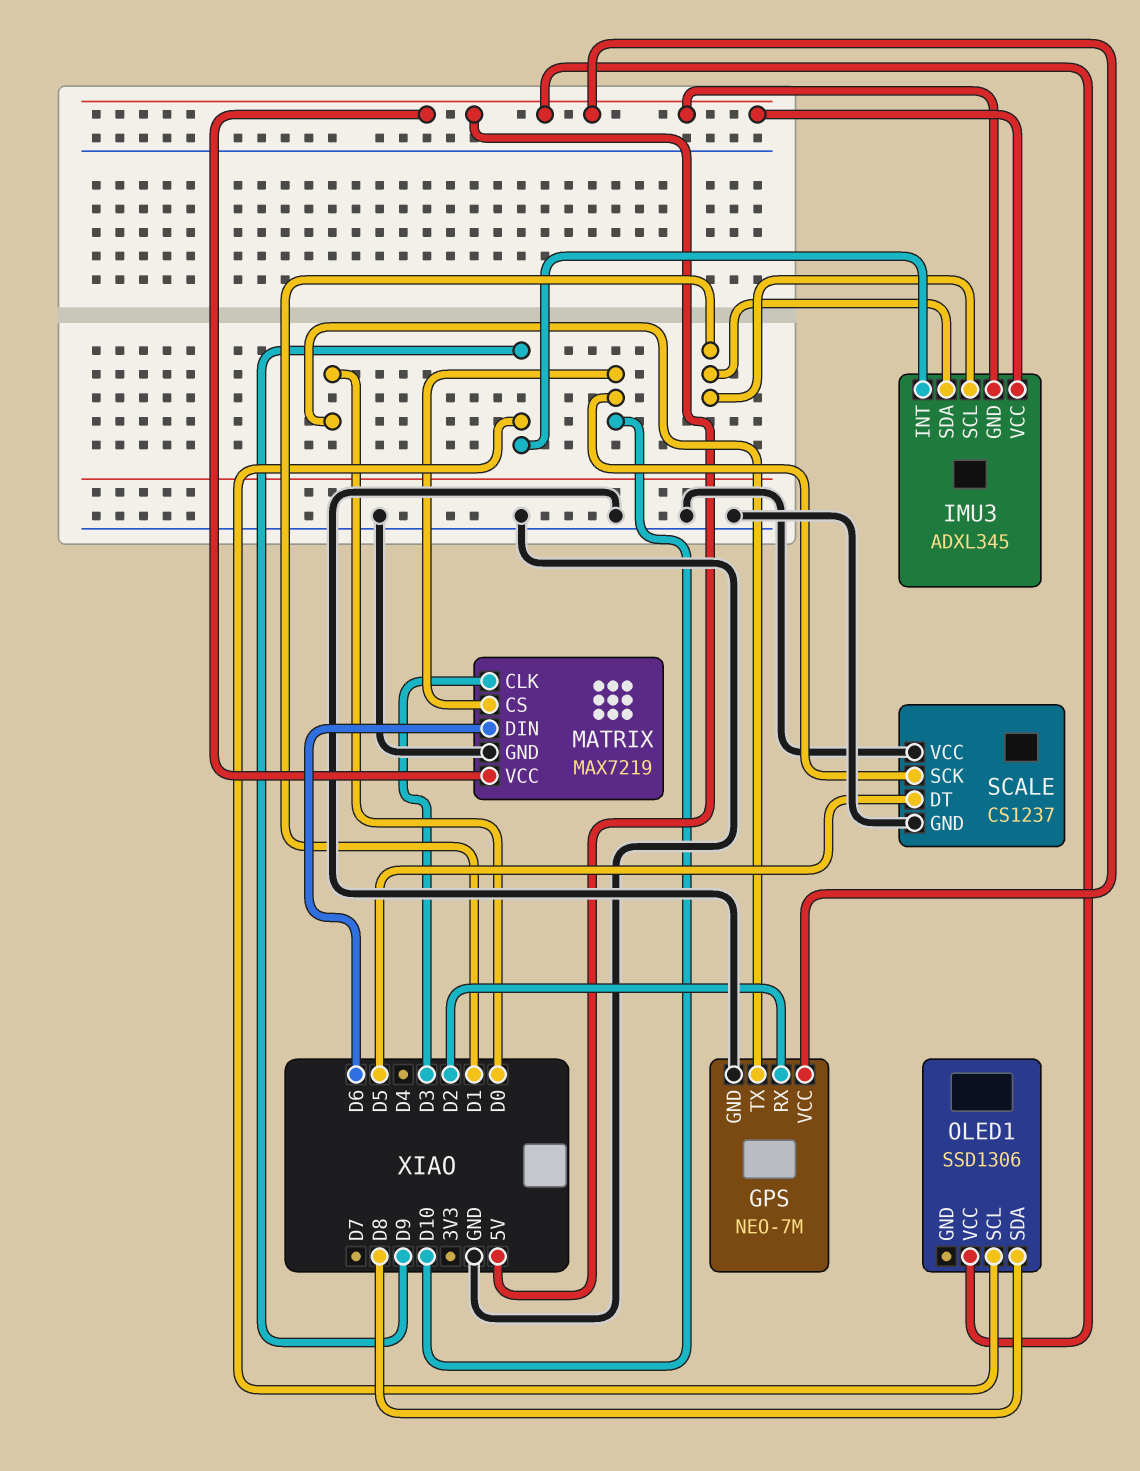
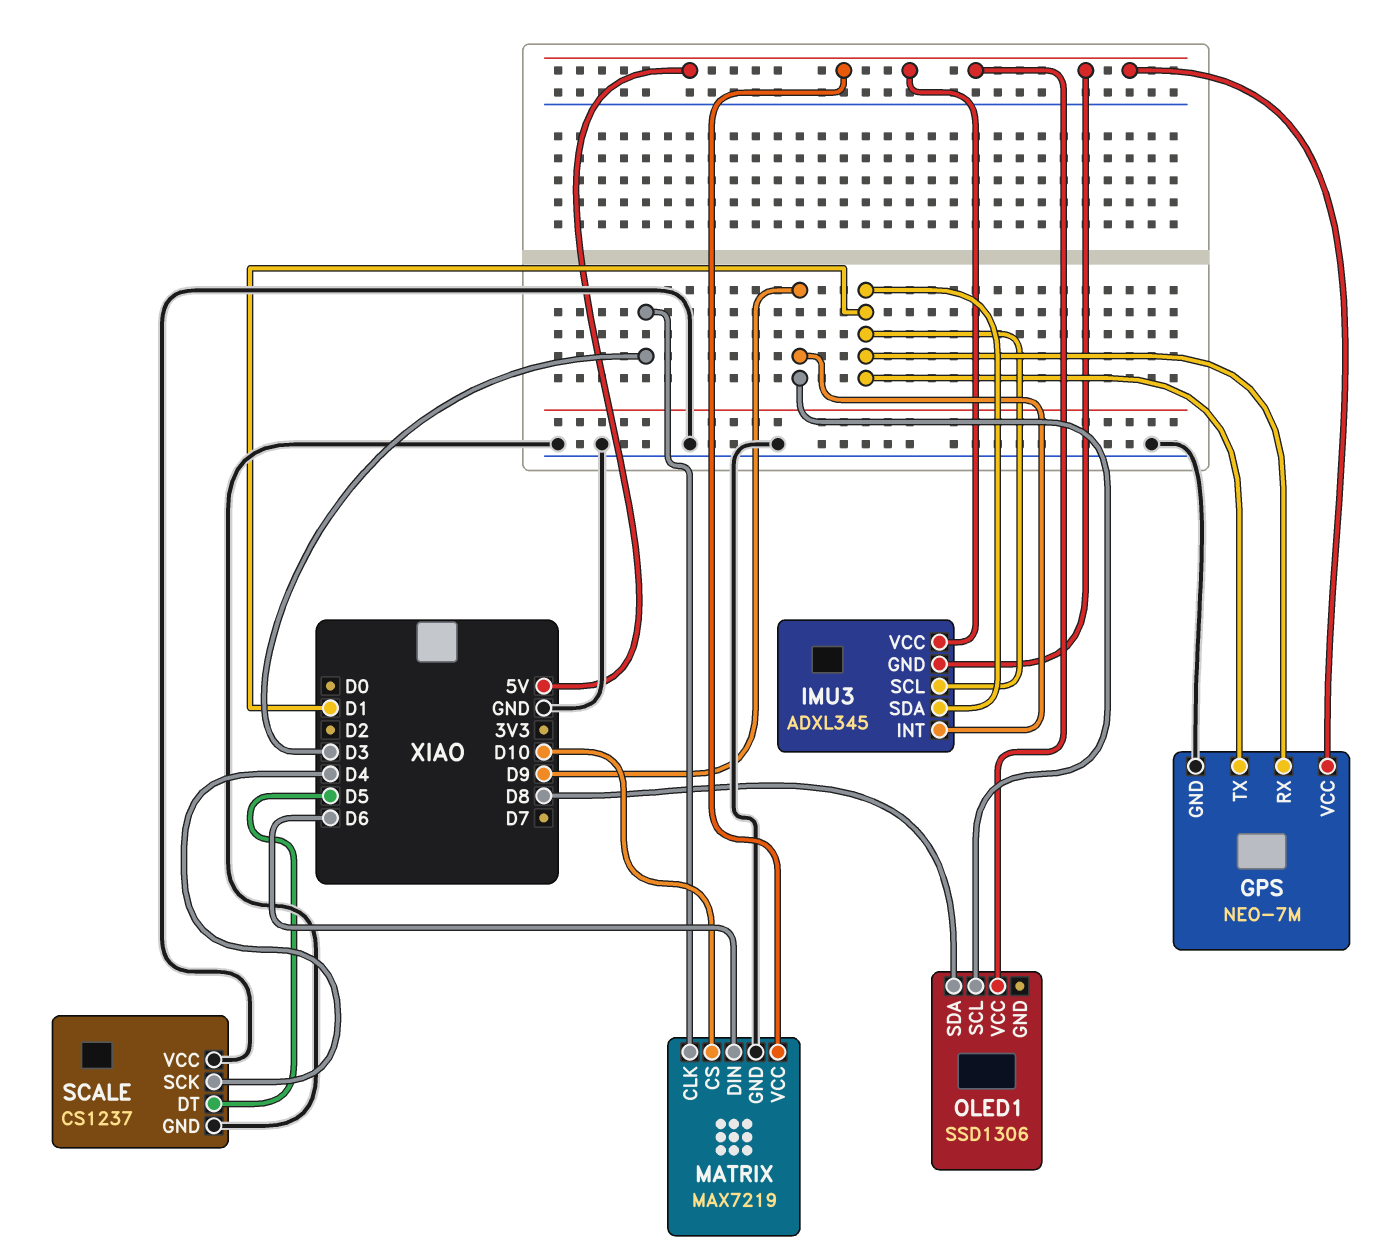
GPS pin RX: D2 -> D1
GPS pin TX: D0 -> D1
SCALE pin SCK: D10 -> D4

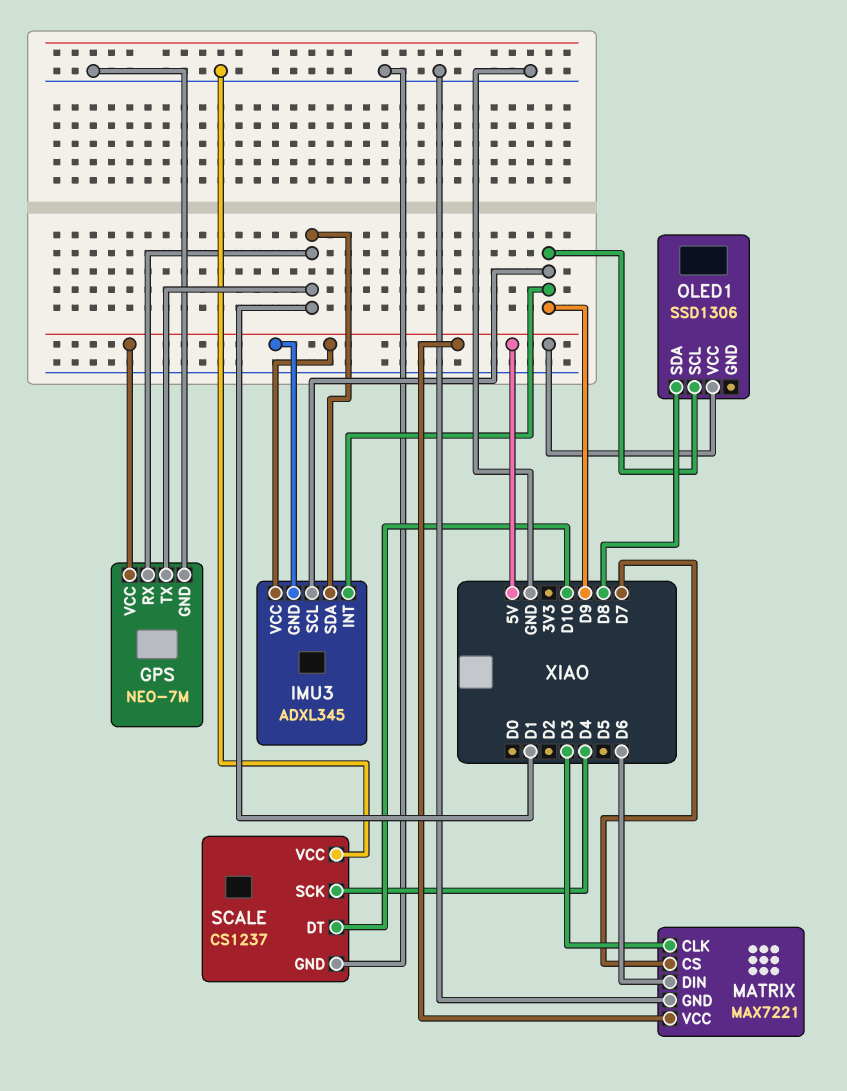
IMU3 pin SCL: D1 -> D9
MATRIX: MAX7219 -> MAX7221
MATRIX pin CS: D10 -> D7
SCALE pin DT: D5 -> D10

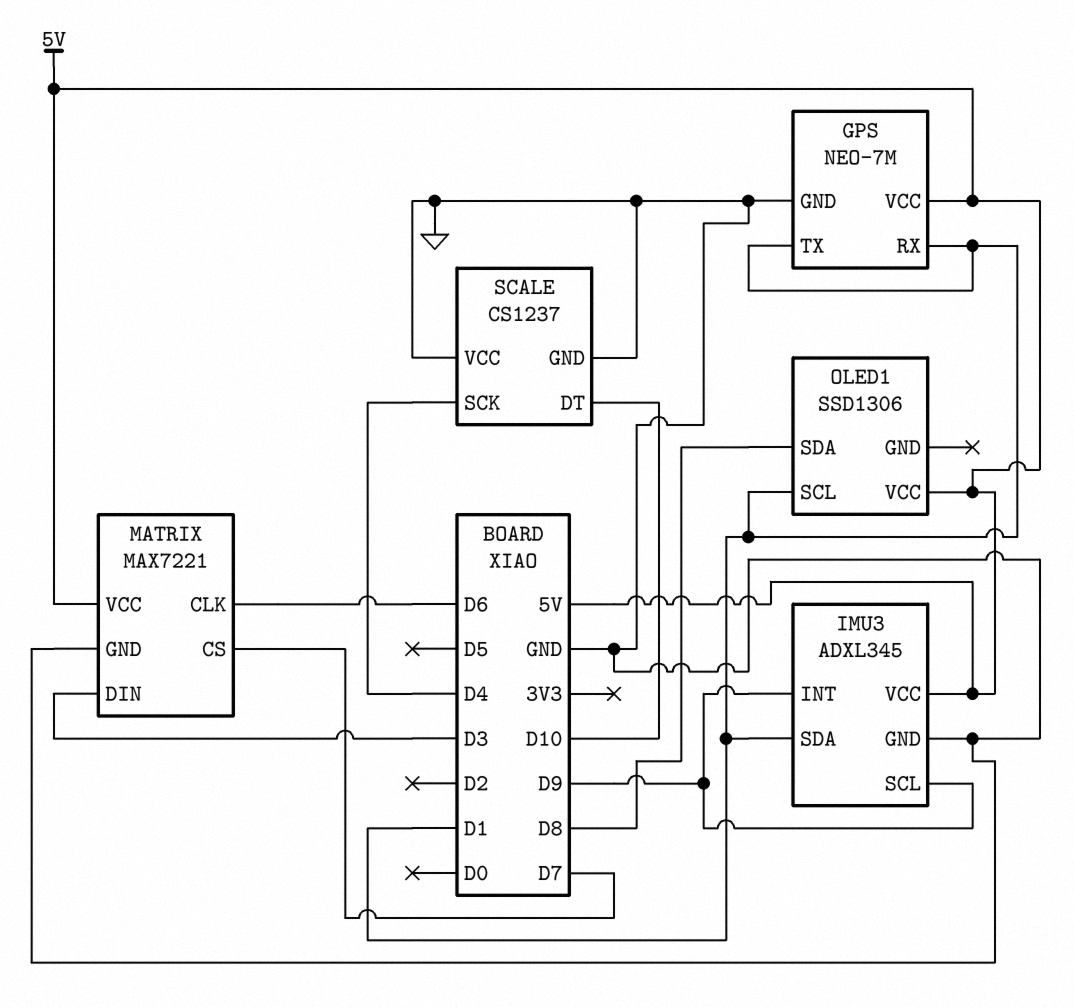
IMU3 pin GND: 5V -> GND
MATRIX pin CLK: D3 -> D6
MATRIX pin DIN: D6 -> D3
OLED1 pin SCL: D9 -> D1

